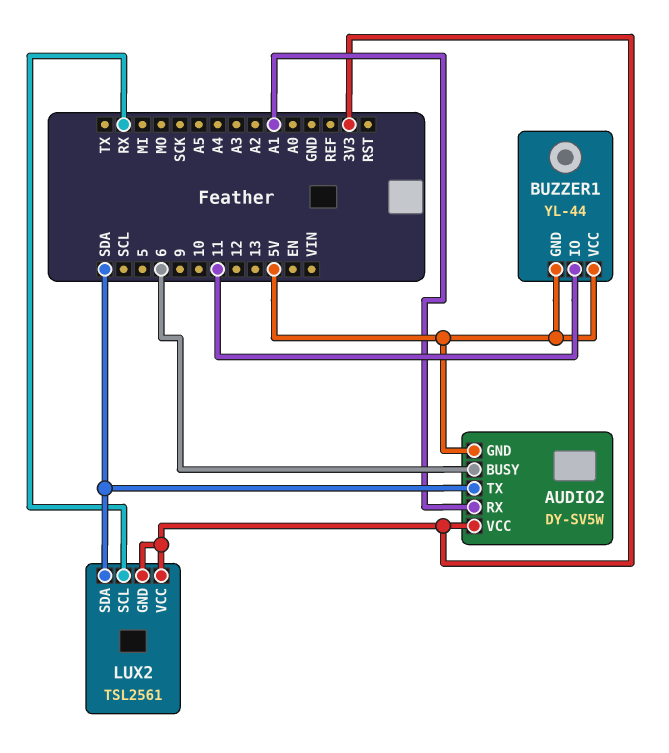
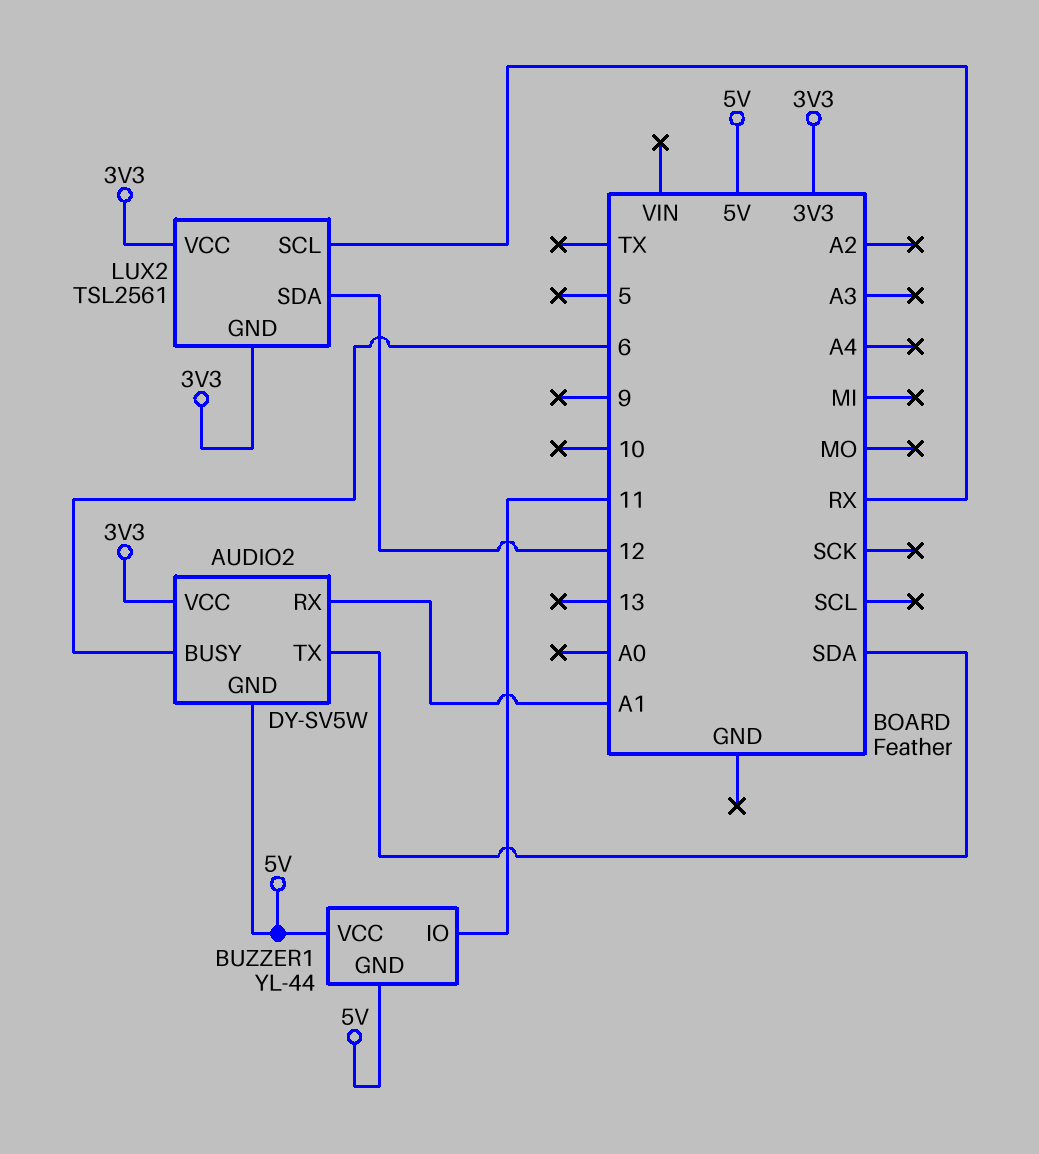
LUX2 pin SDA: SDA -> 12

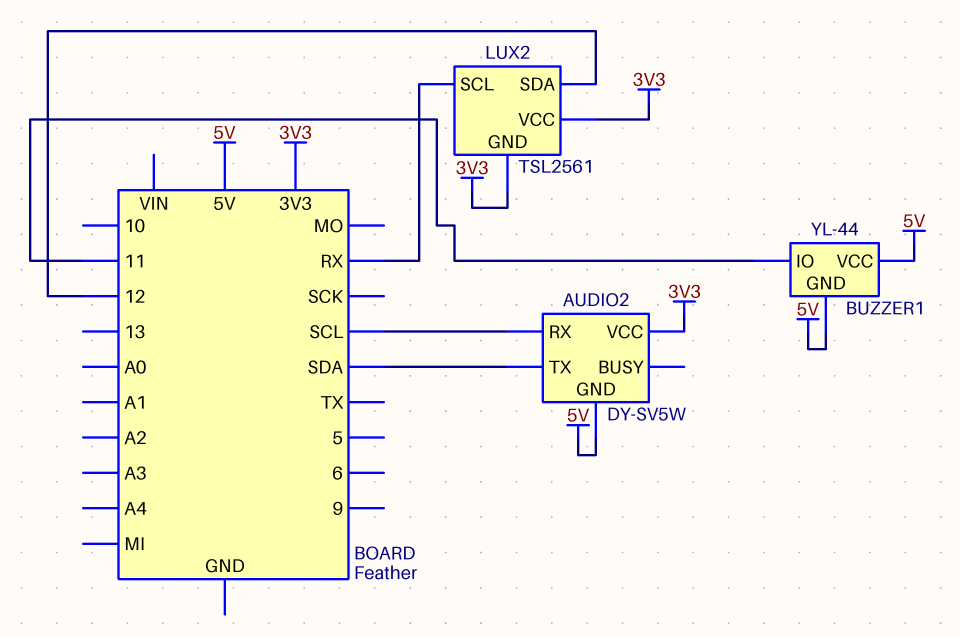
AUDIO2 pin BUSY: 6 -> none
AUDIO2 pin RX: A1 -> SCL

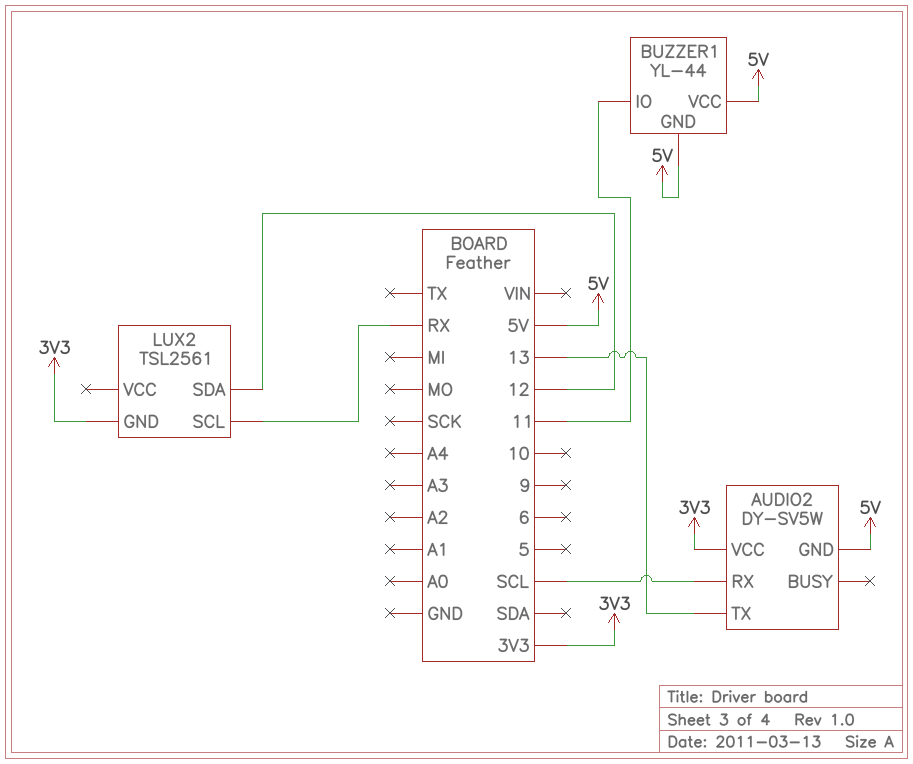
AUDIO2 pin TX: SDA -> 13
LUX2 pin VCC: 3V3 -> none

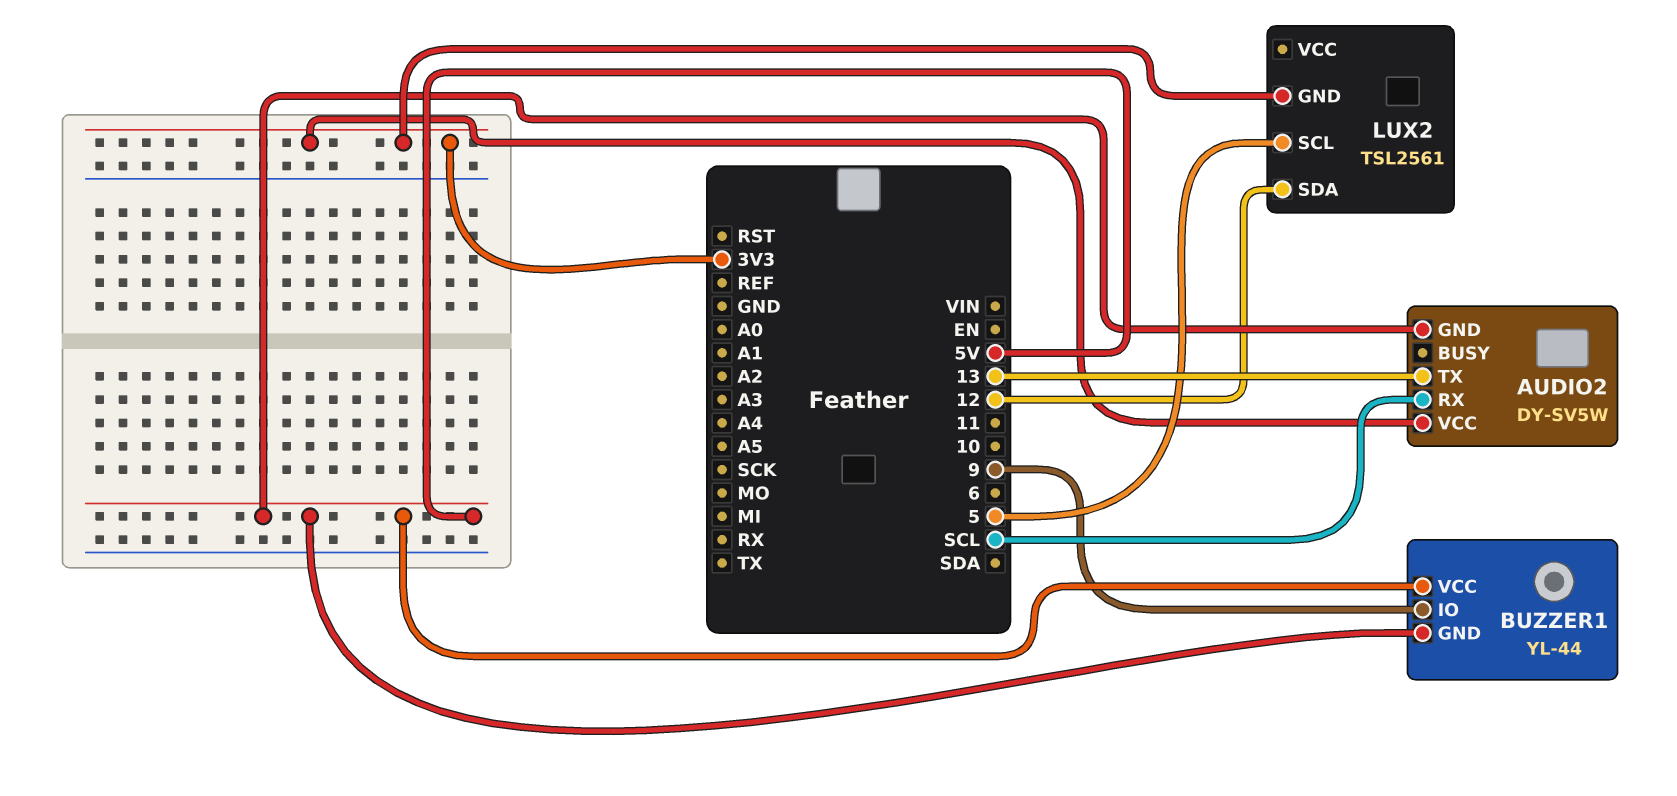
BUZZER1 pin IO: 11 -> 9
LUX2 pin SCL: RX -> 5

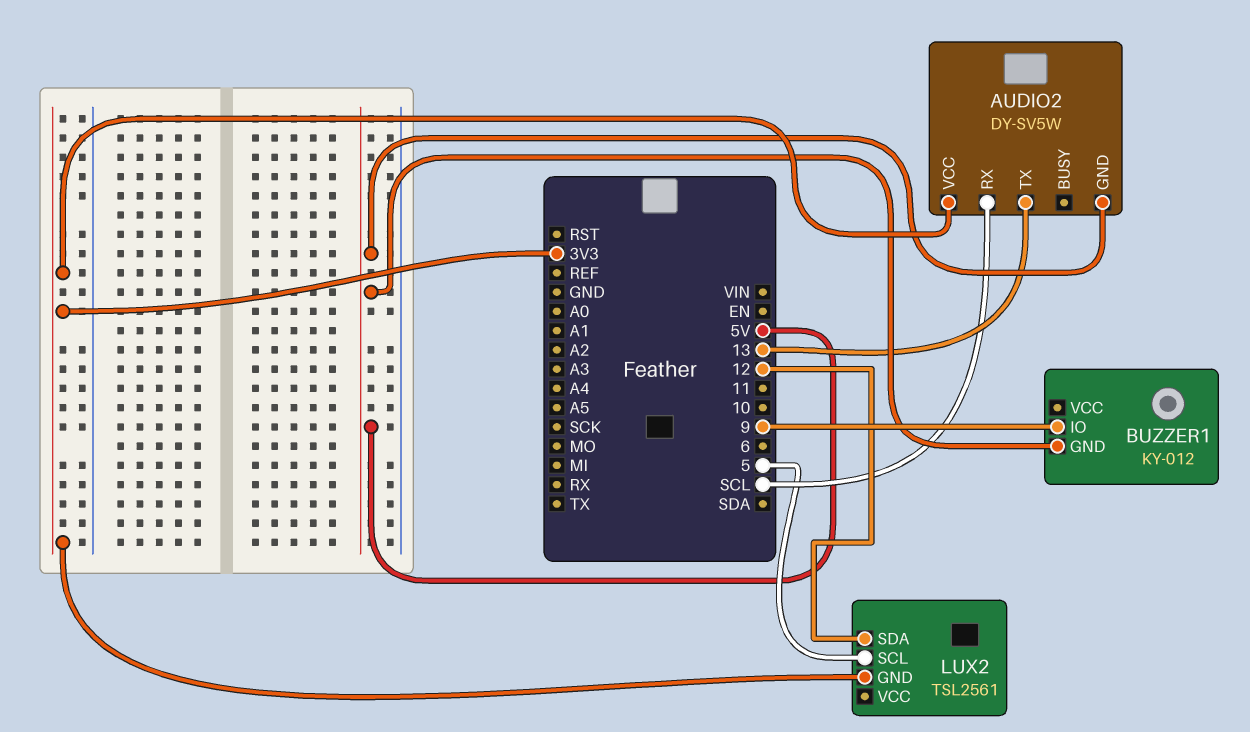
BUZZER1: YL-44 -> KY-012
BUZZER1 pin VCC: 5V -> none

